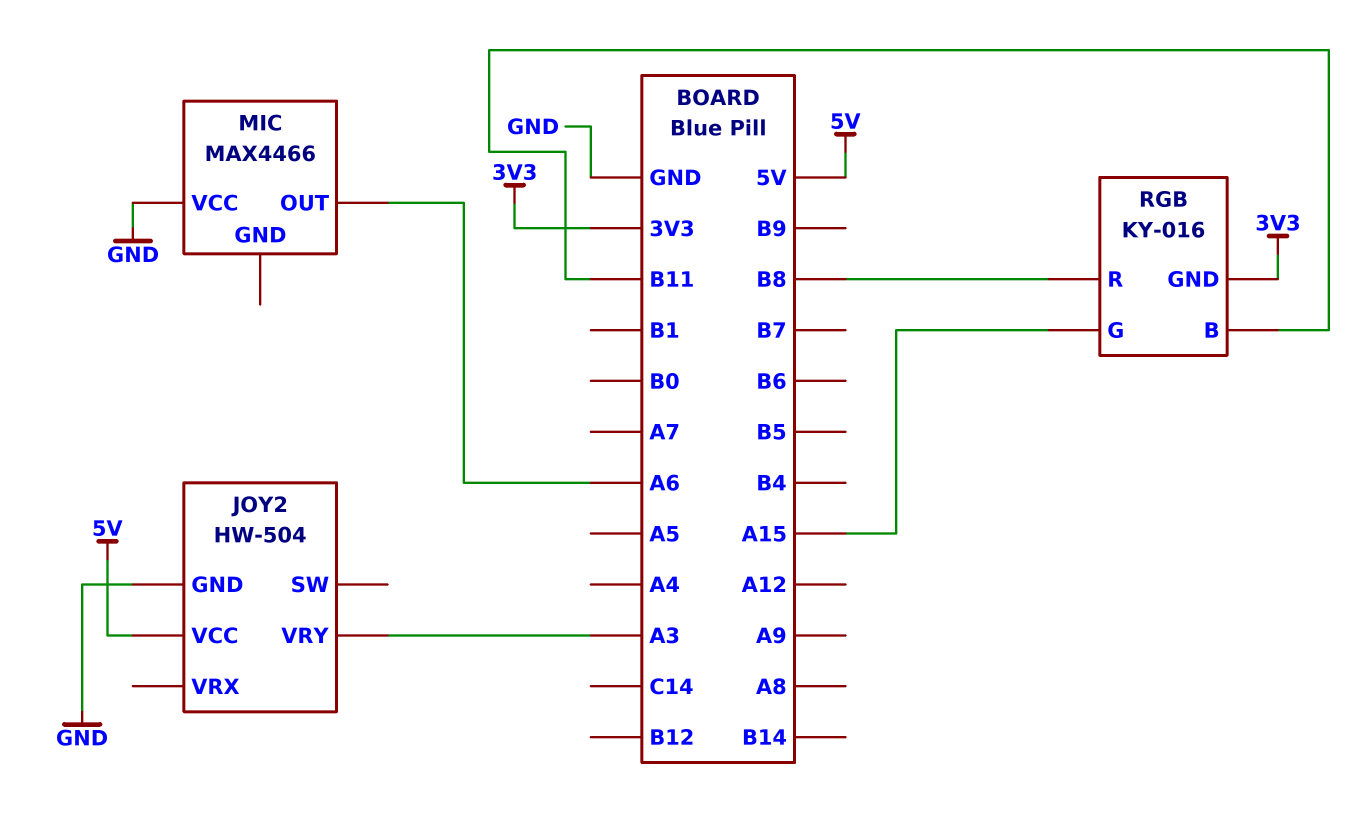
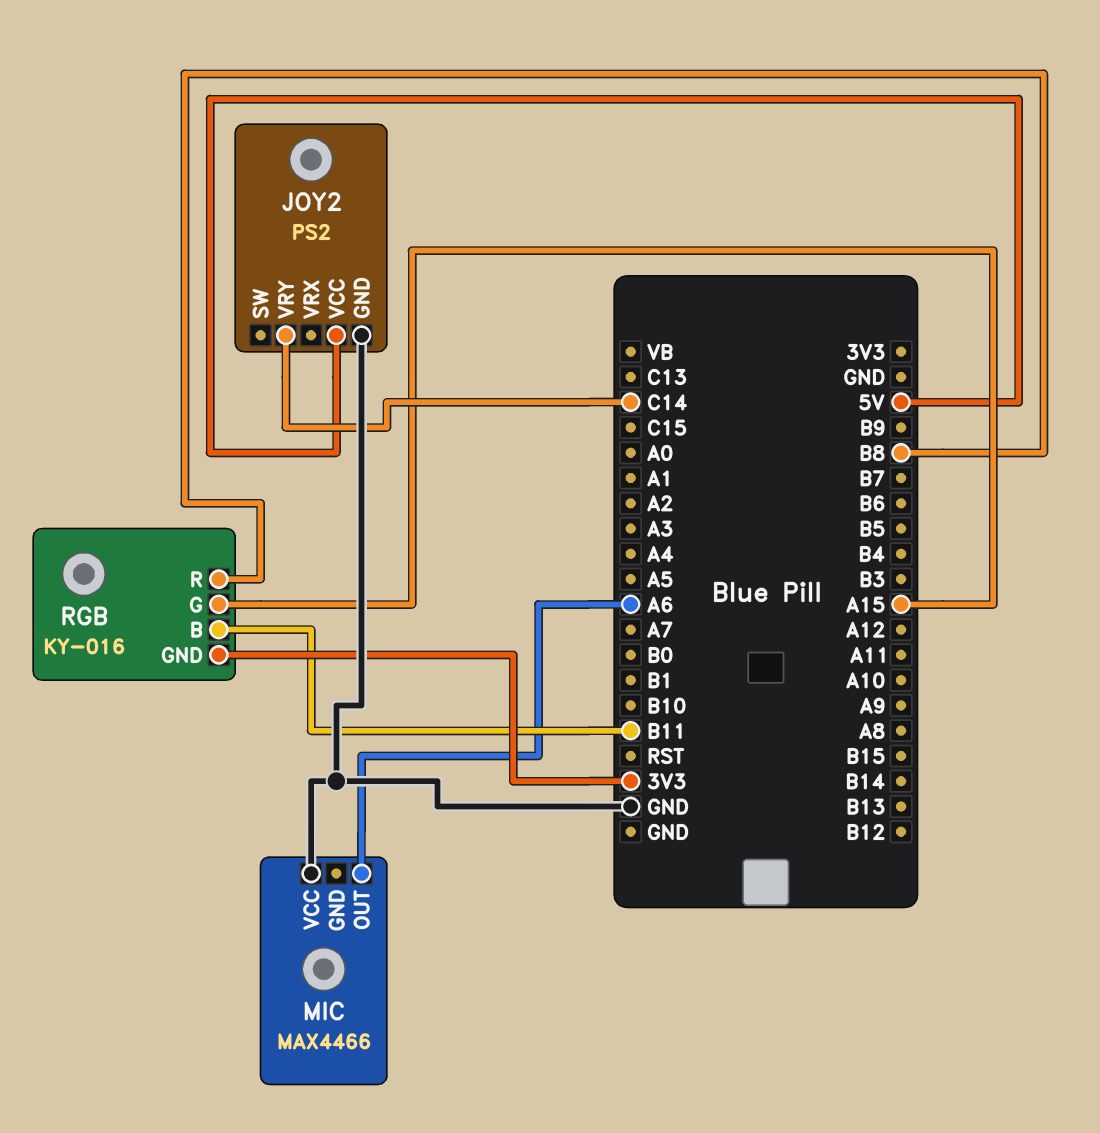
JOY2: HW-504 -> PS2
JOY2 pin VRY: A3 -> C14

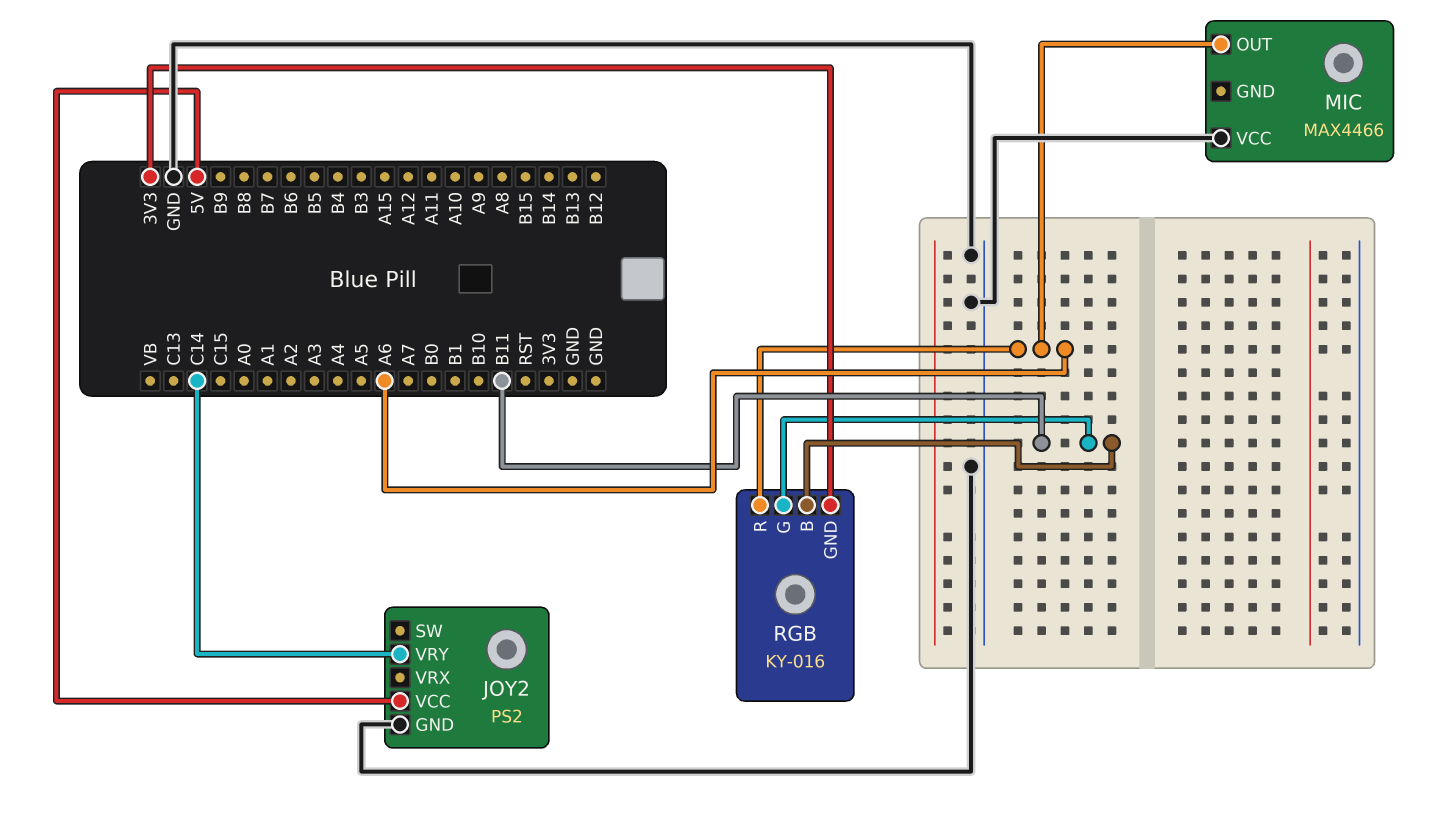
RGB pin G: A15 -> B11
RGB pin R: B8 -> A6

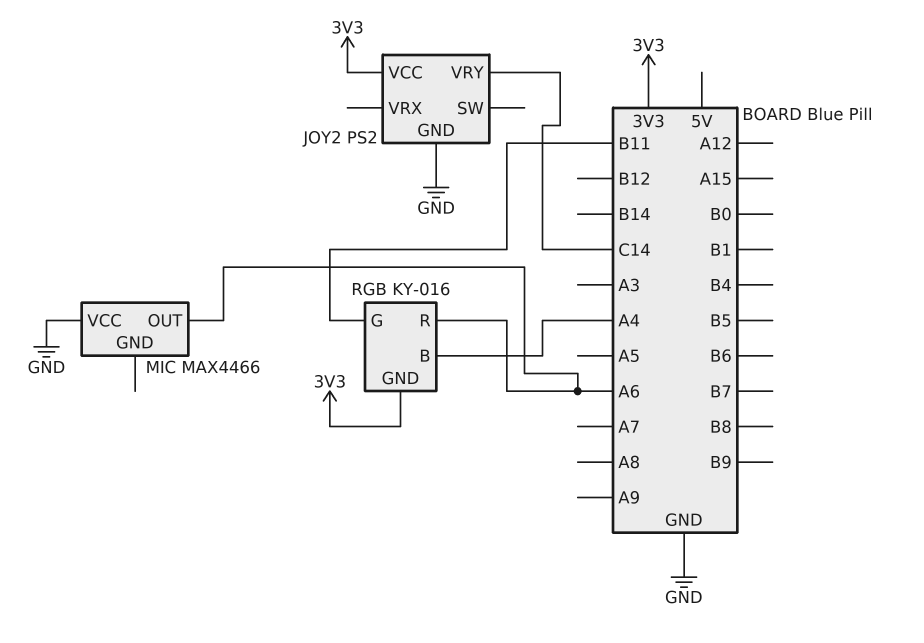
JOY2 pin VCC: 5V -> 3V3
RGB pin B: B11 -> A4

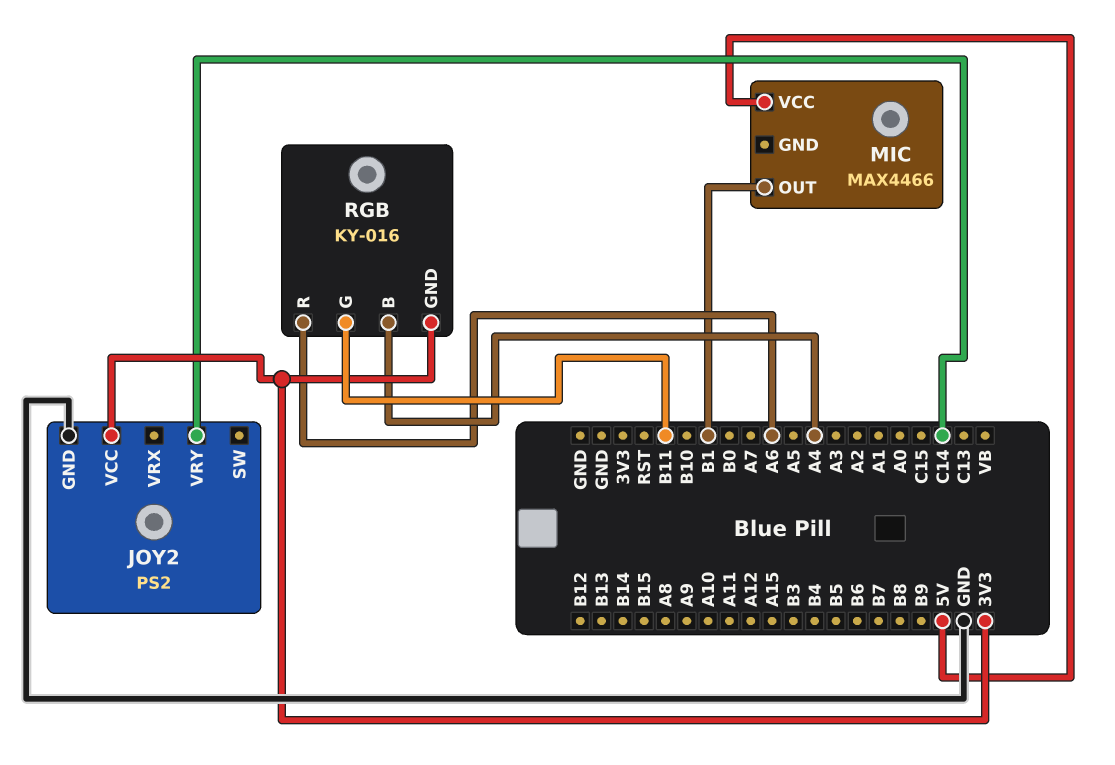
MIC pin OUT: A6 -> B1
MIC pin VCC: GND -> 5V

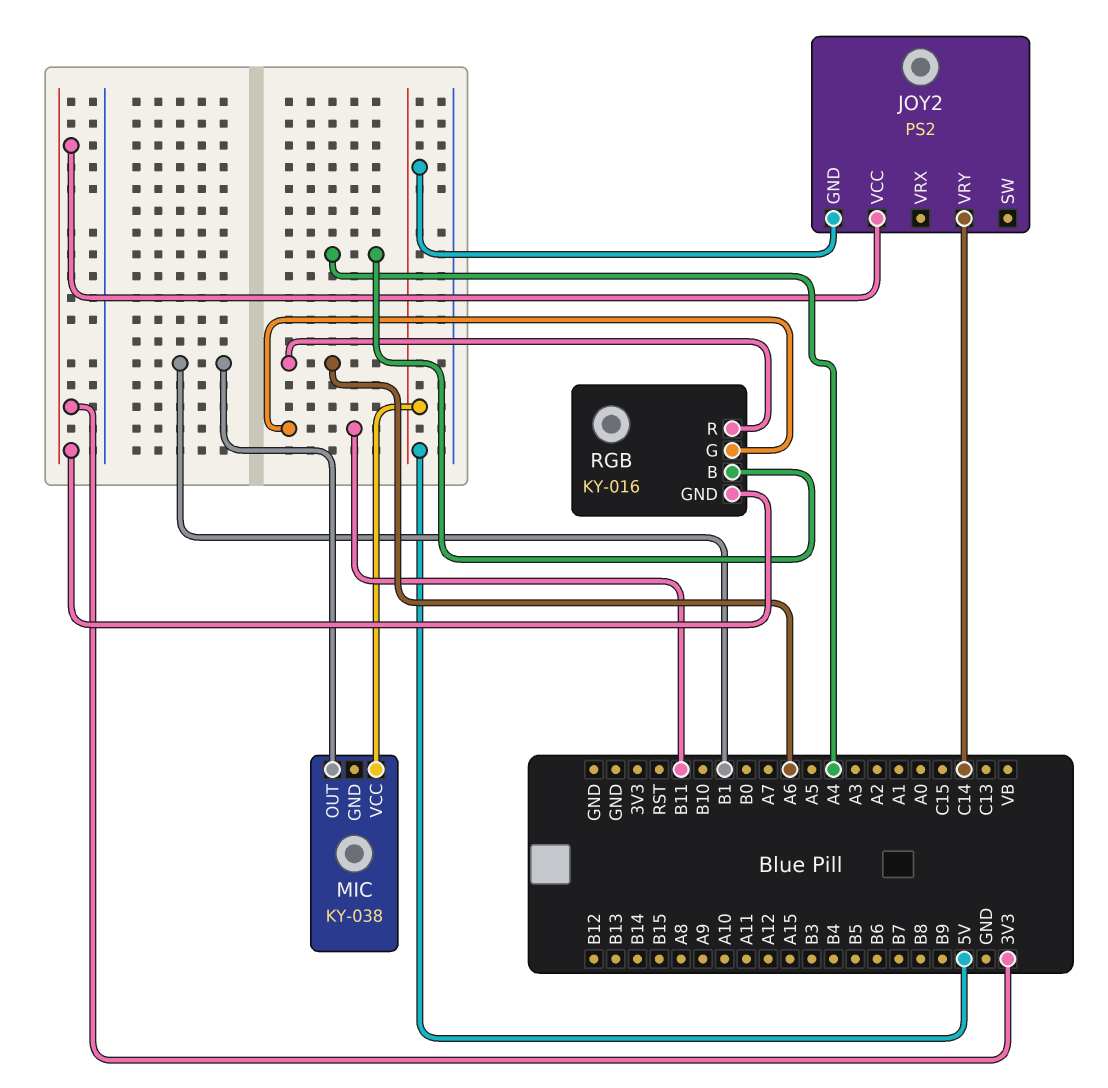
JOY2 pin GND: GND -> 5V
MIC: MAX4466 -> KY-038

